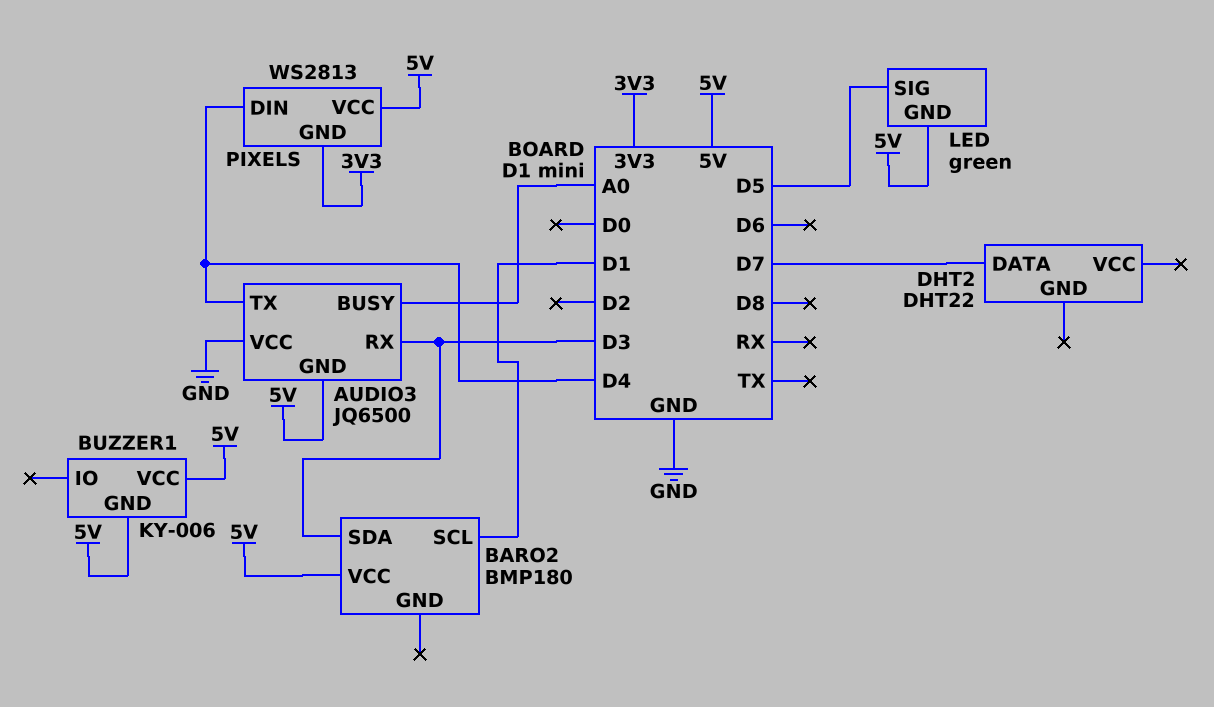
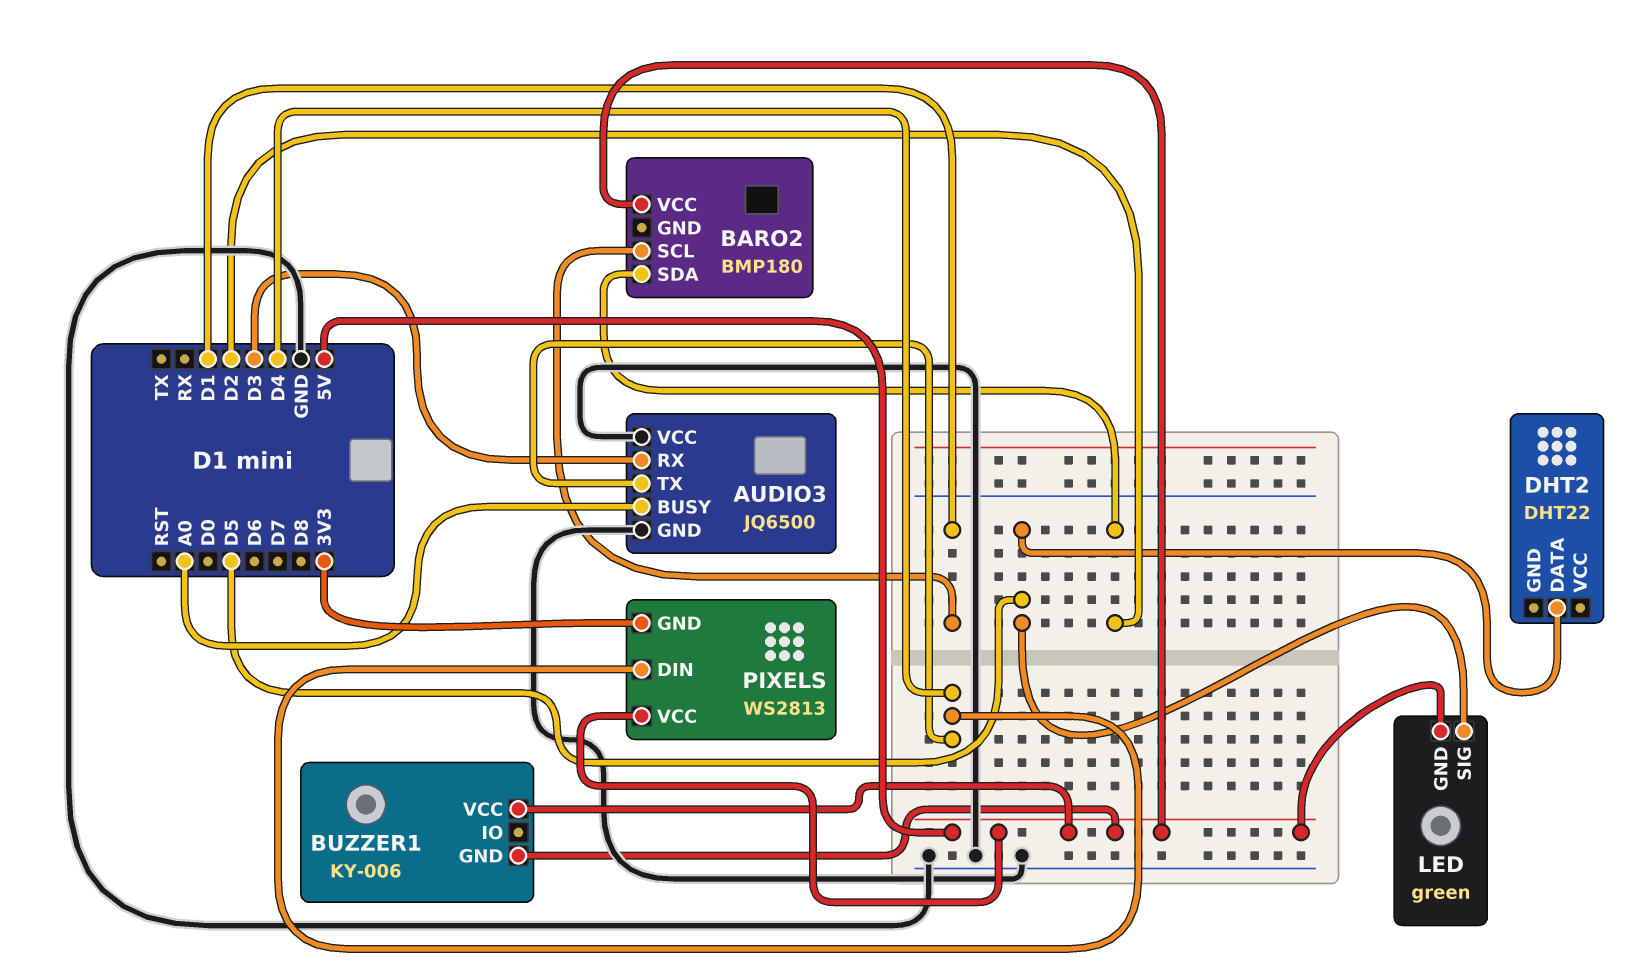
AUDIO3 pin GND: 5V -> GND
BARO2 pin SDA: D3 -> D2
DHT2 pin DATA: D7 -> D5

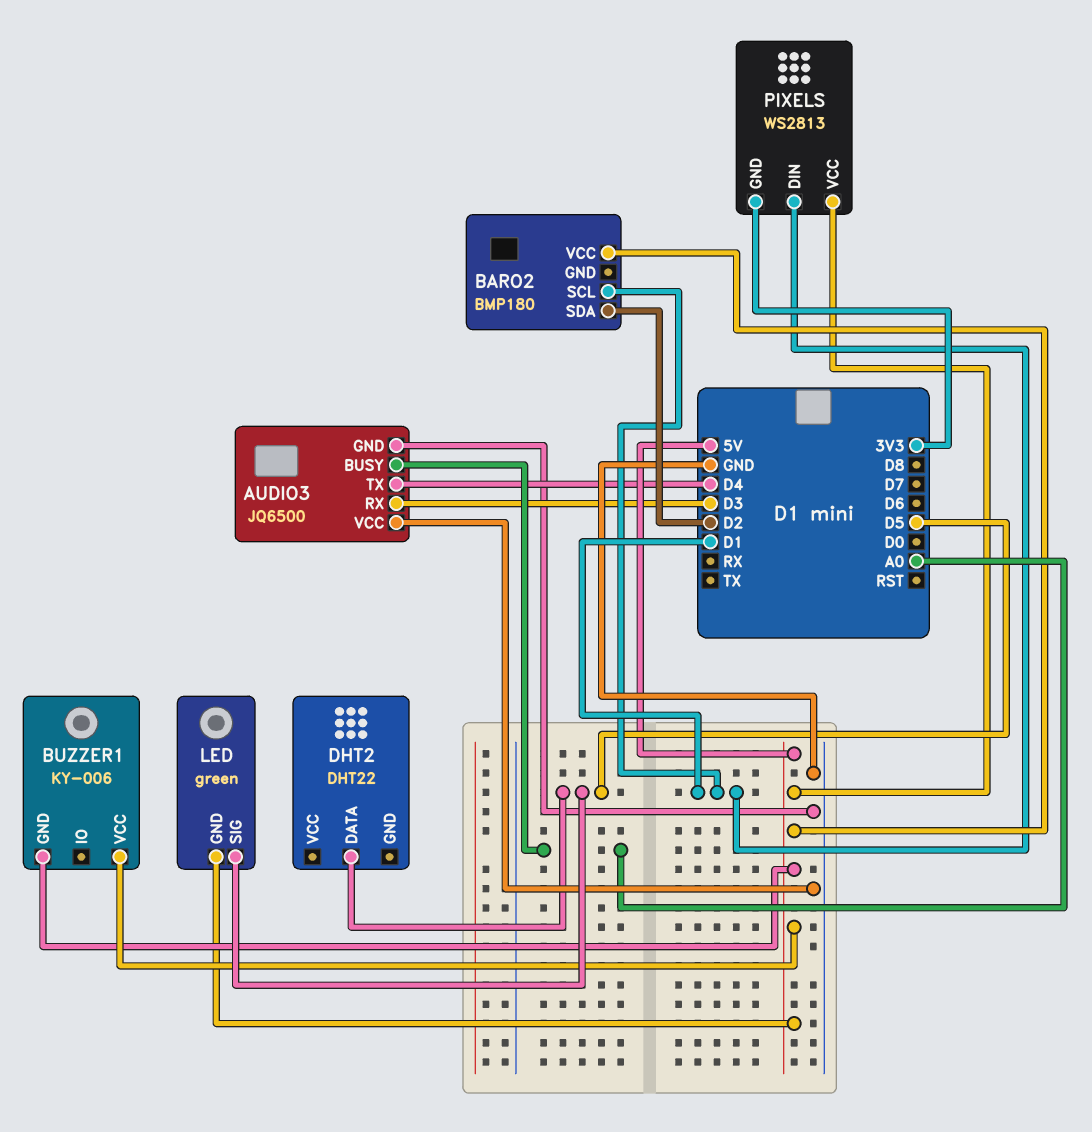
PIXELS pin DIN: D4 -> D1

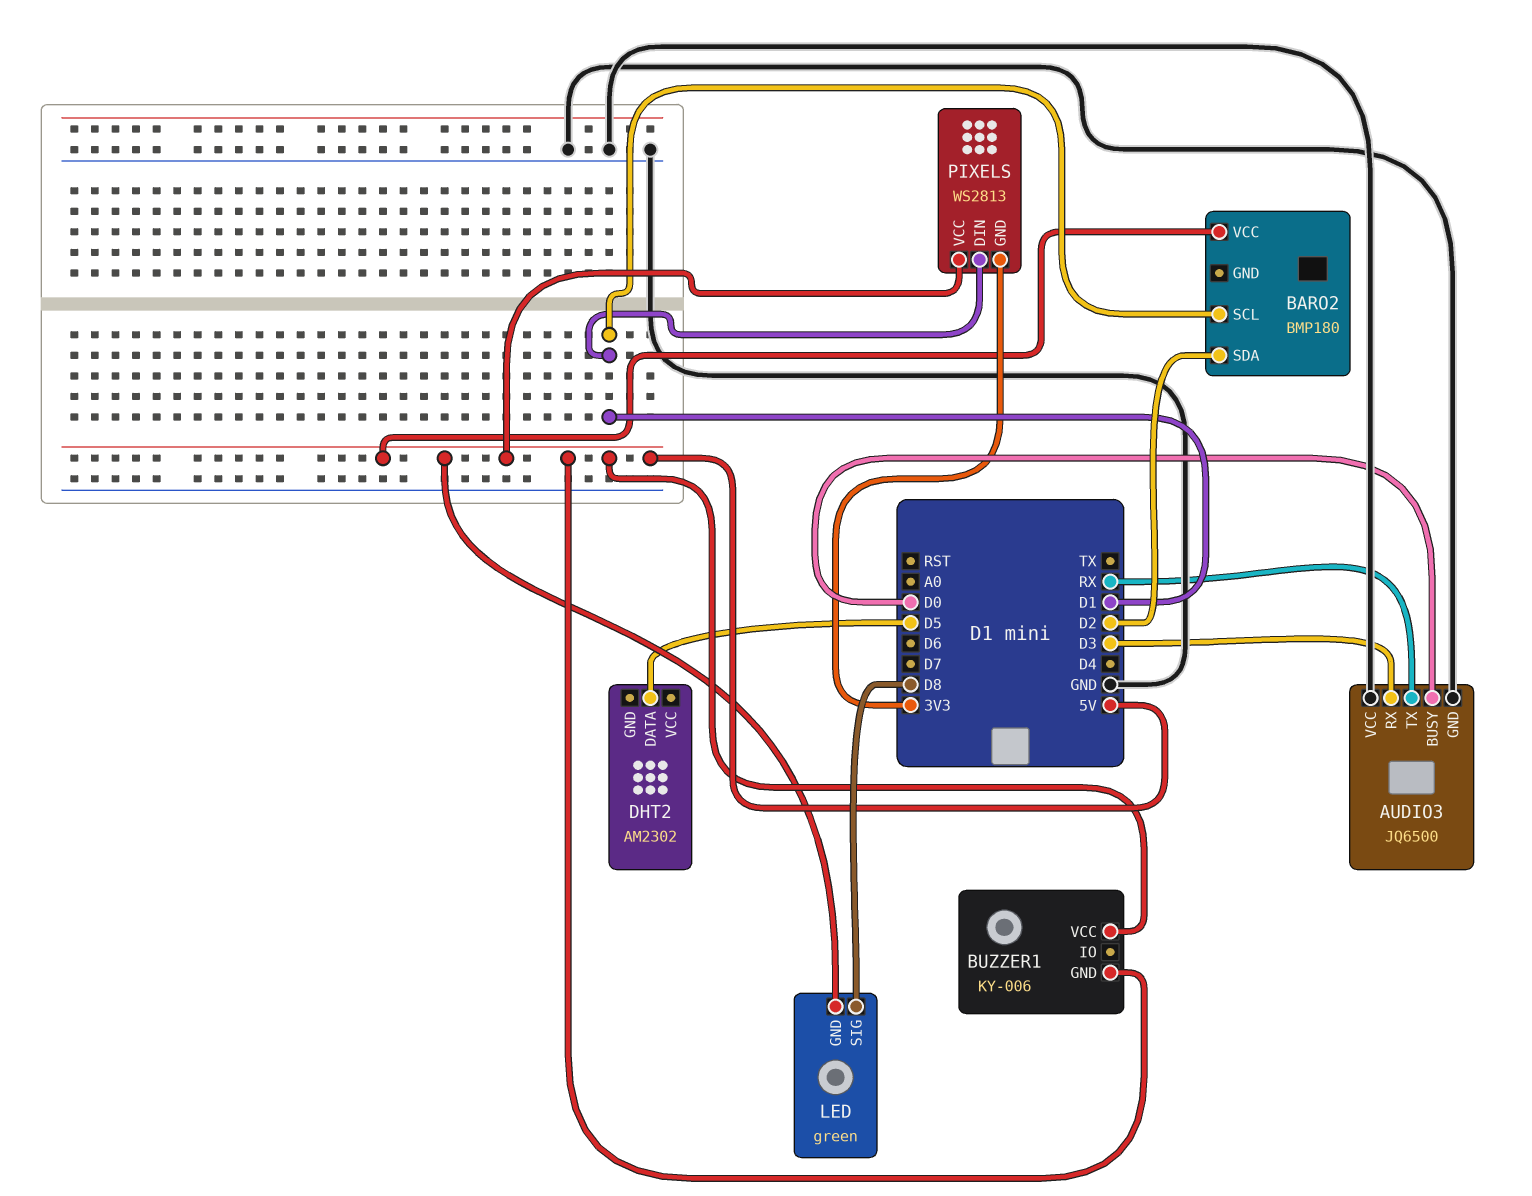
AUDIO3 pin BUSY: A0 -> D0
AUDIO3 pin TX: D4 -> RX
DHT2: DHT22 -> AM2302
LED pin SIG: D5 -> D8

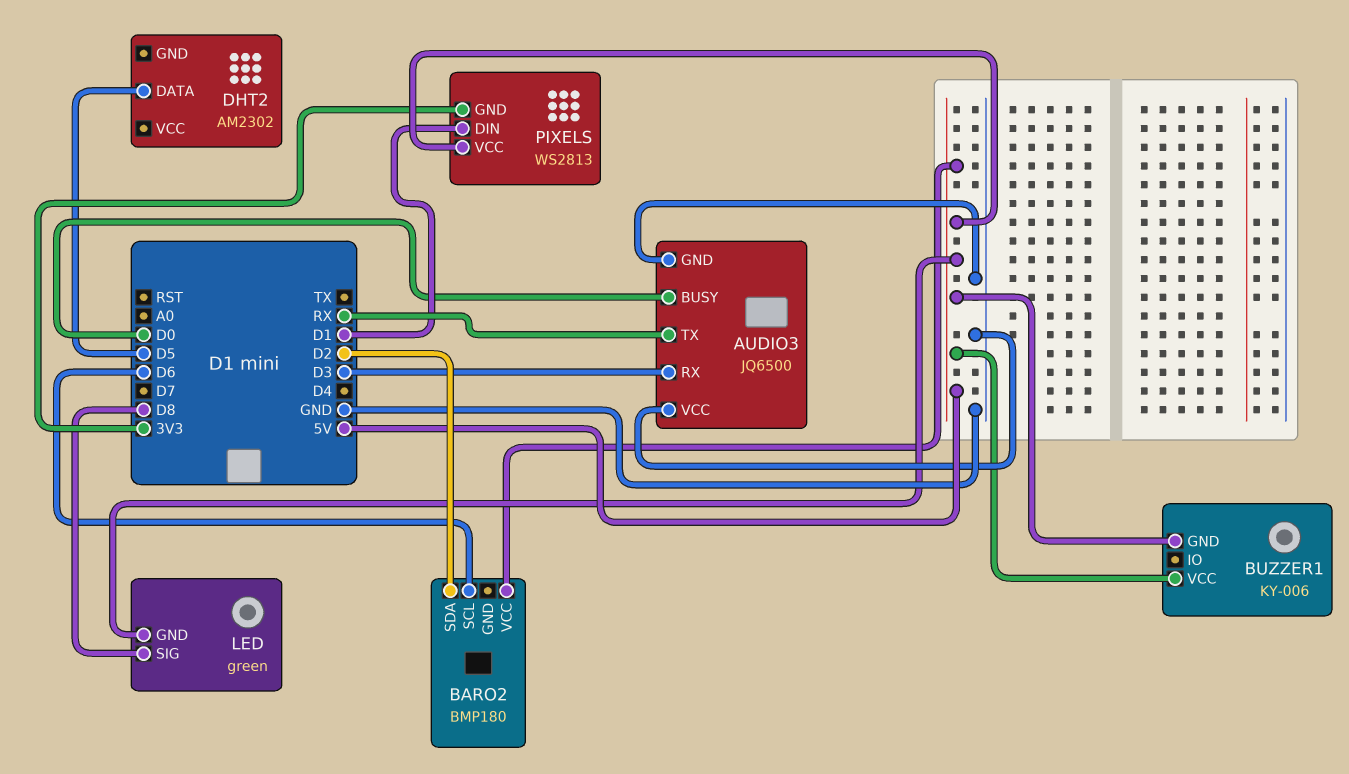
BARO2 pin SCL: D1 -> D6

